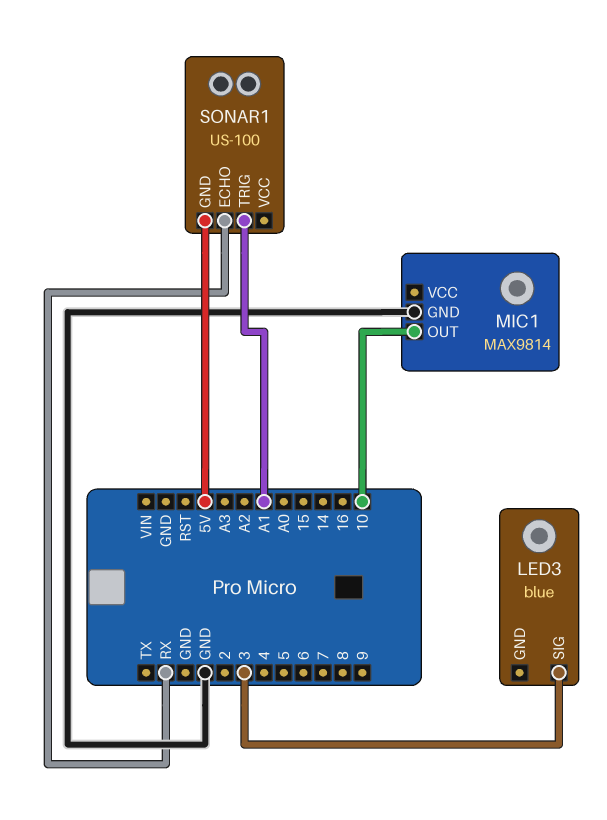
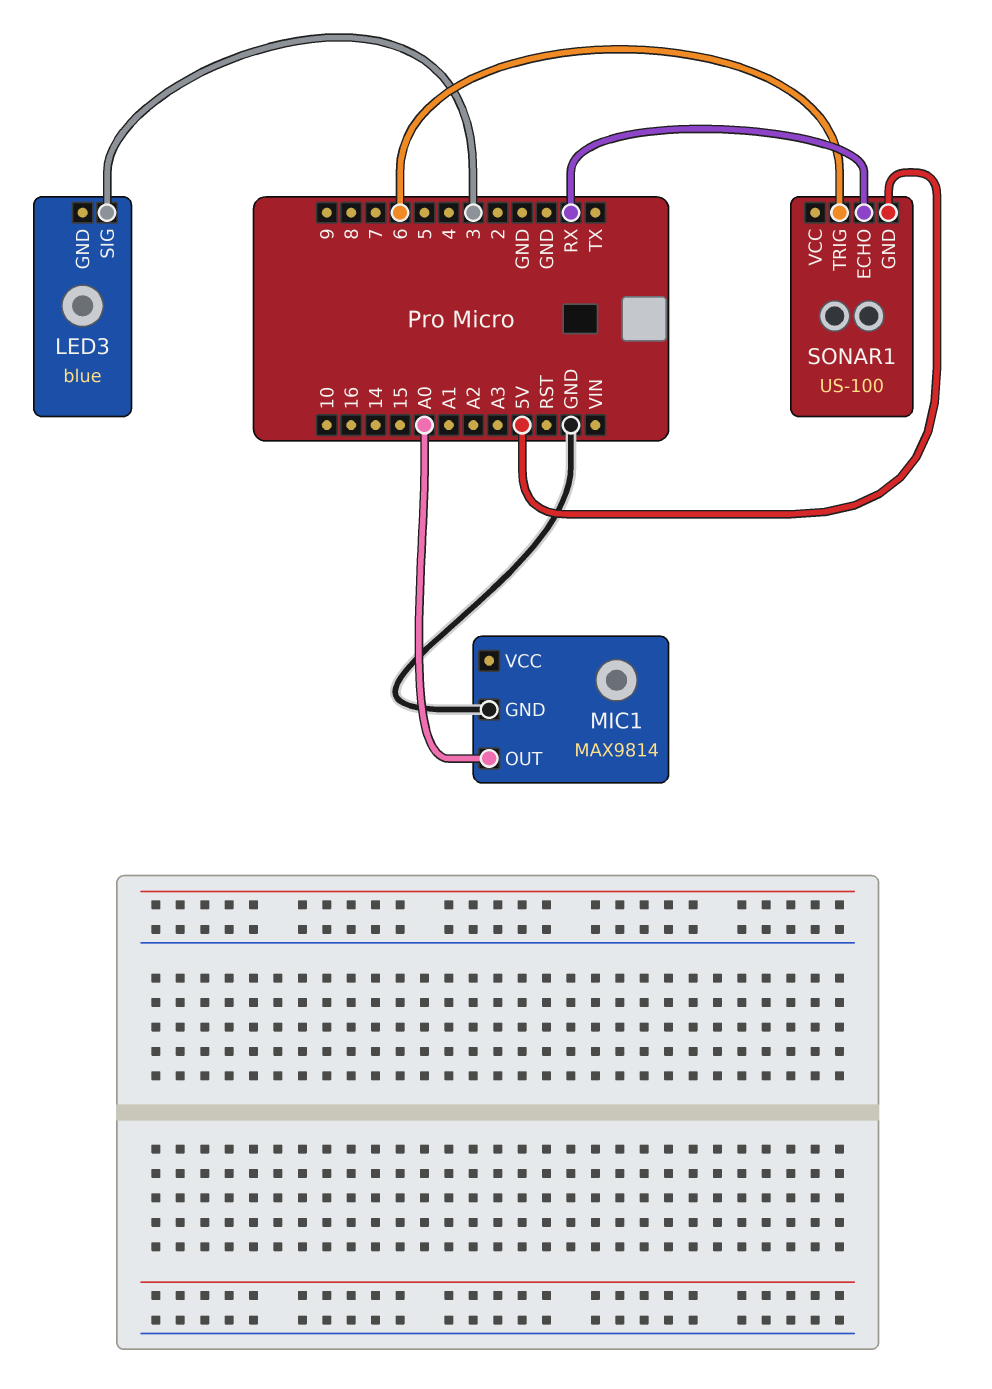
MIC1 pin OUT: 10 -> A0
SONAR1 pin TRIG: A1 -> 6

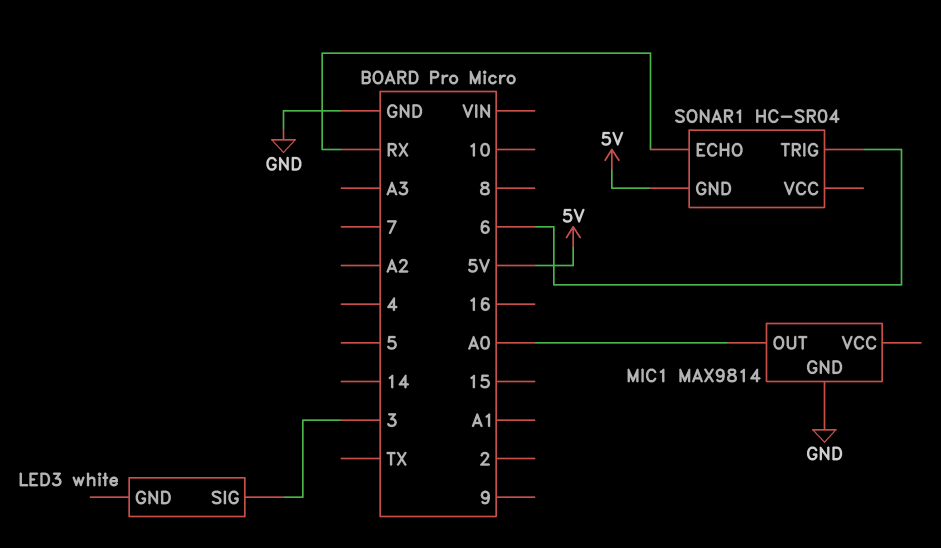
LED3: blue -> white
SONAR1: US-100 -> HC-SR04

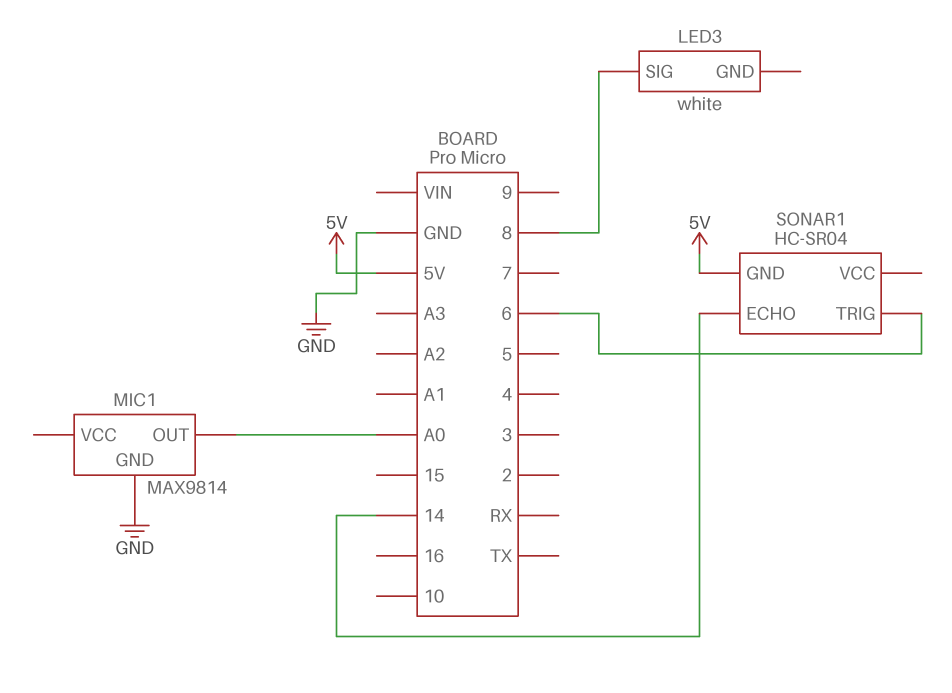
LED3 pin SIG: 3 -> 8
SONAR1 pin ECHO: RX -> 14

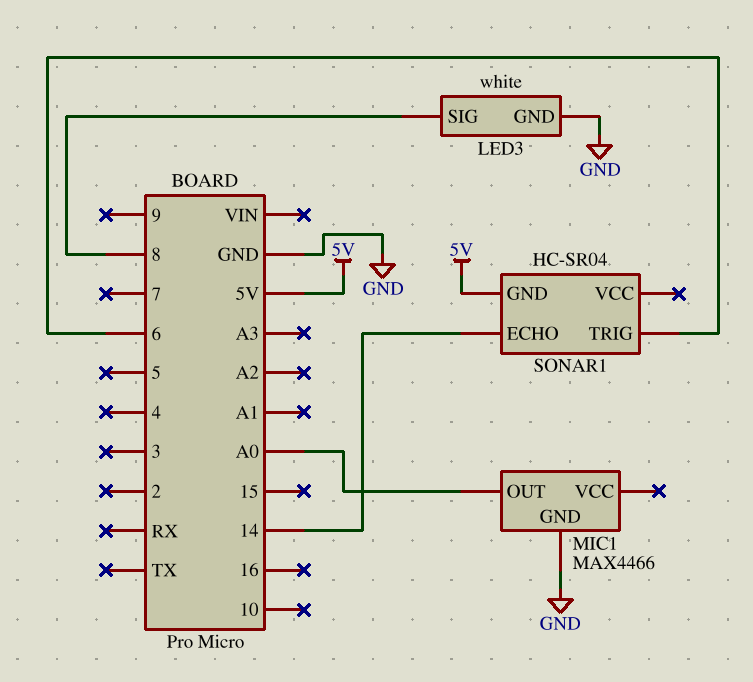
LED3 pin GND: none -> GND
MIC1: MAX9814 -> MAX4466

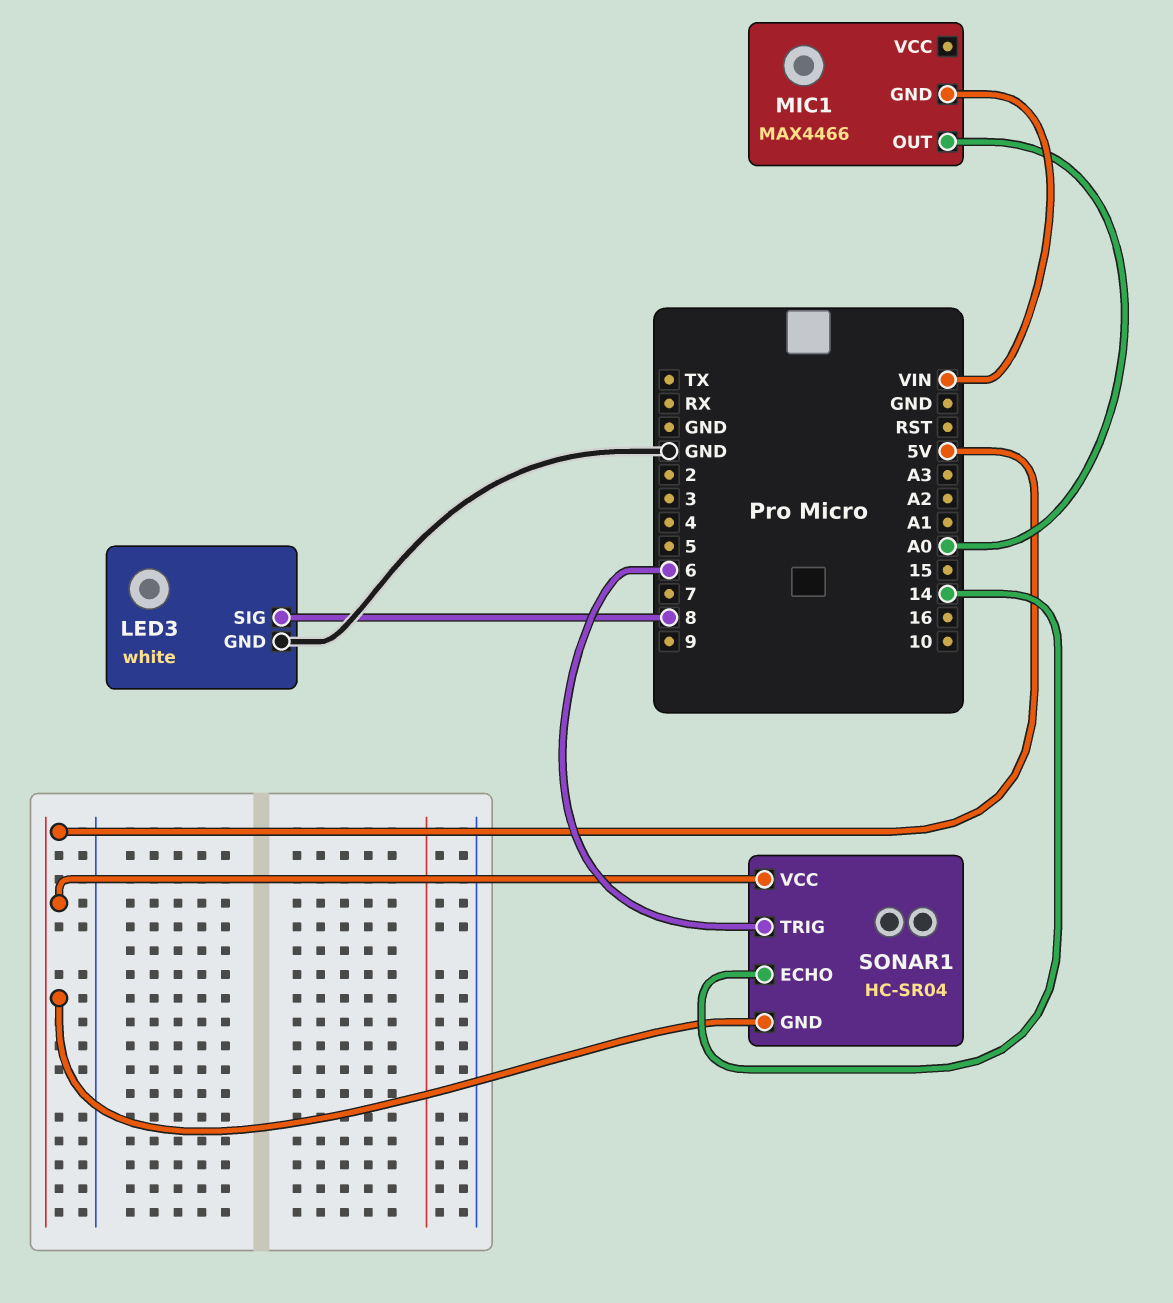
MIC1 pin GND: GND -> VIN
SONAR1 pin VCC: none -> 5V

